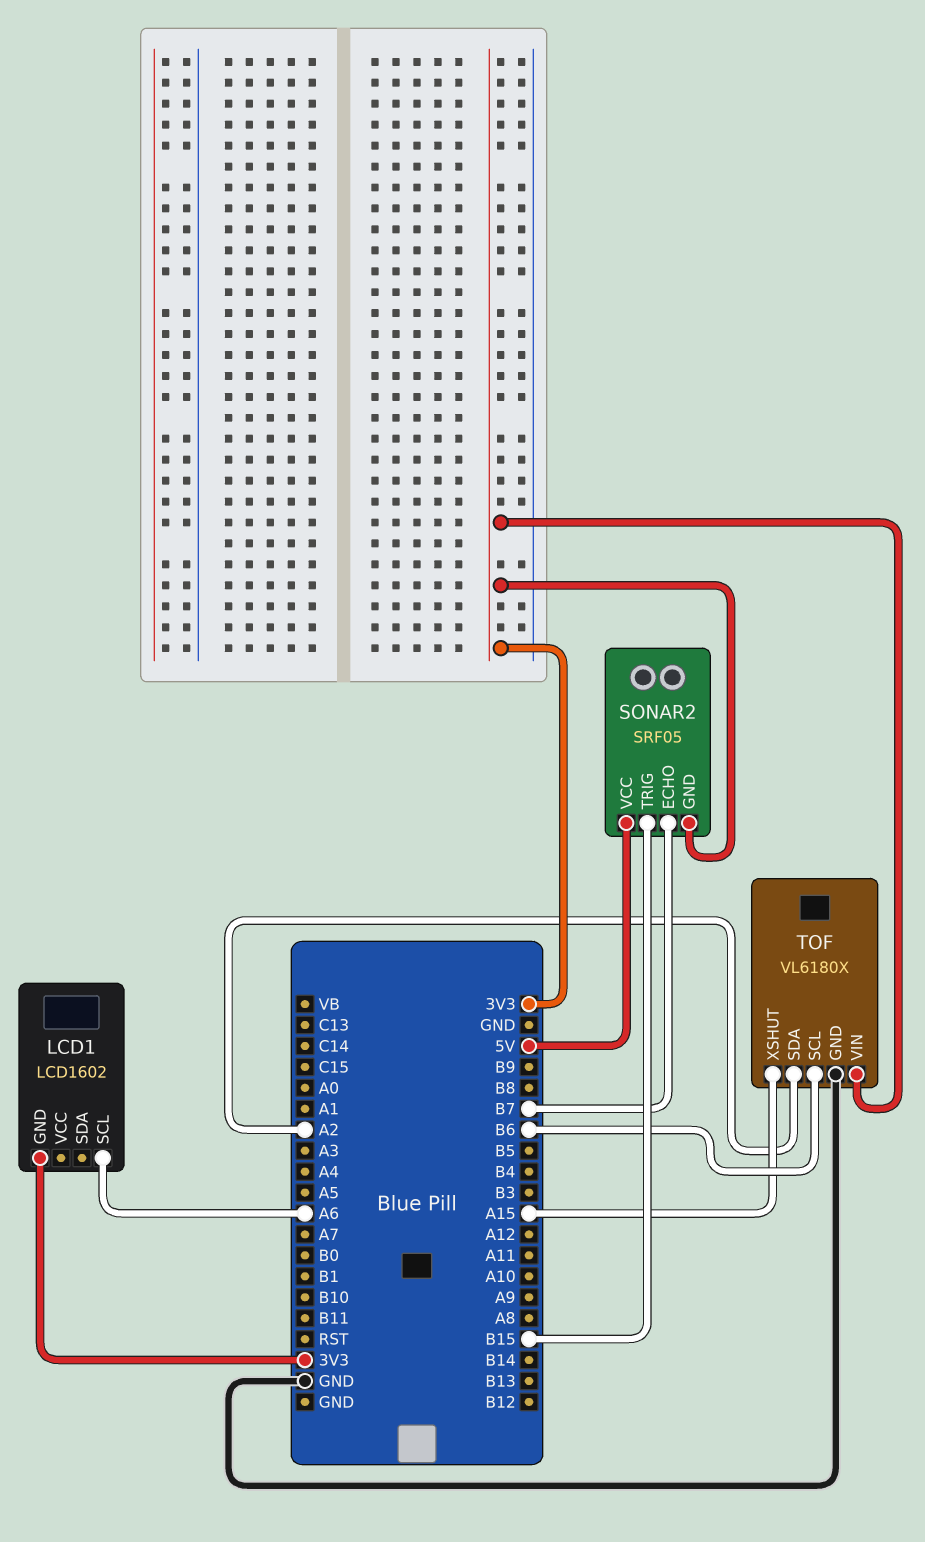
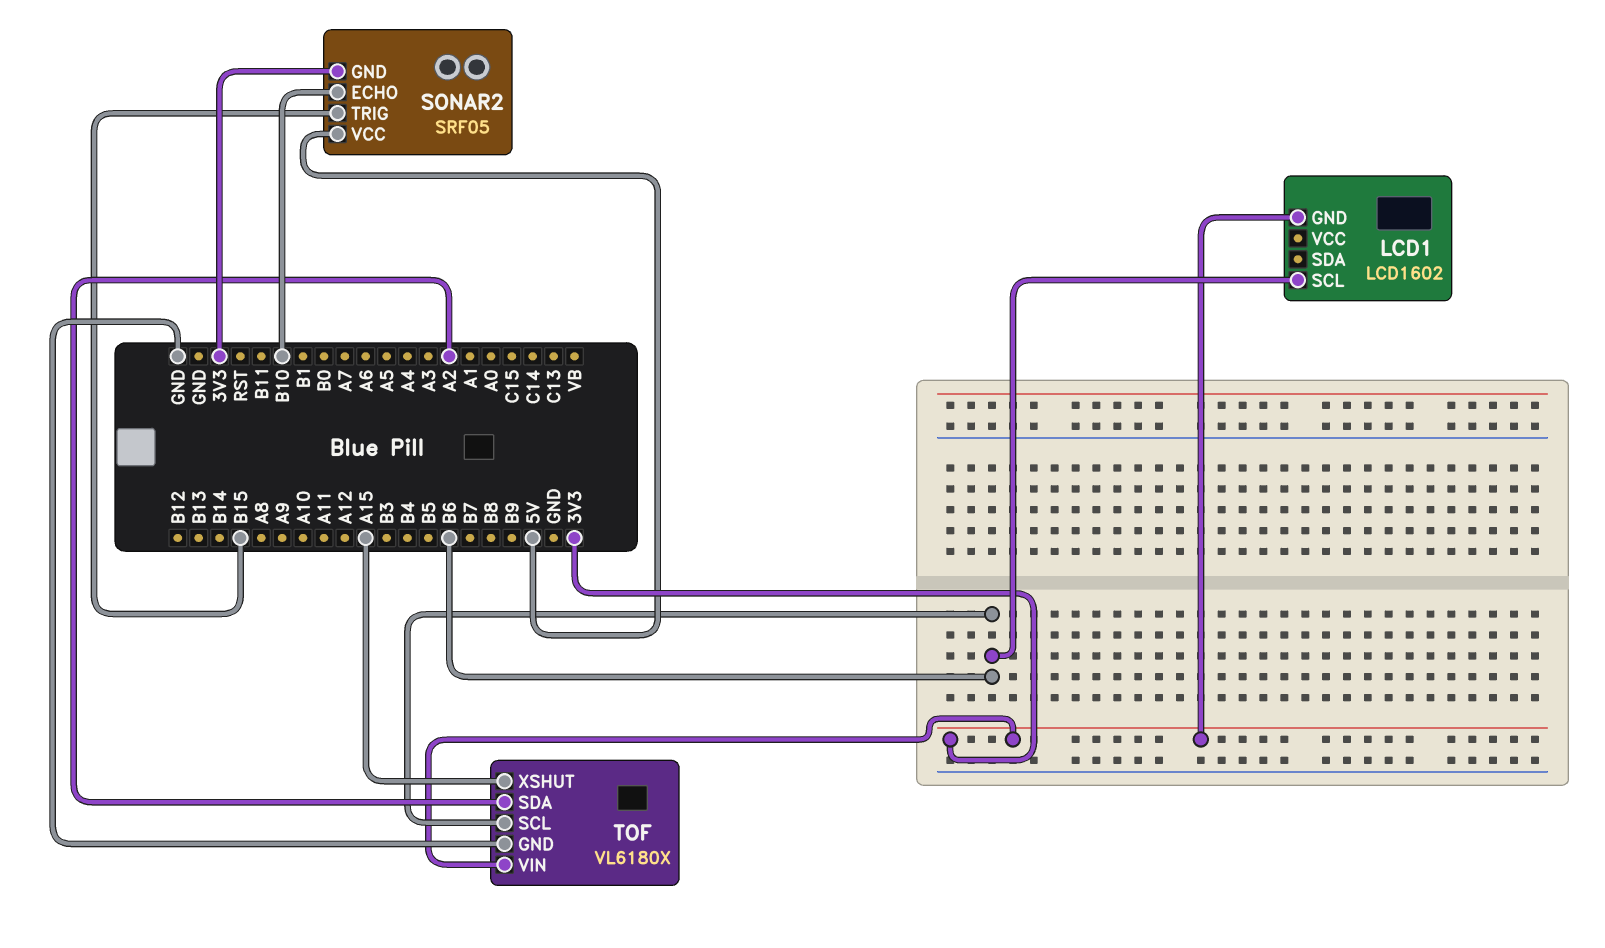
LCD1 pin SCL: A6 -> B6
SONAR2 pin ECHO: B7 -> B10

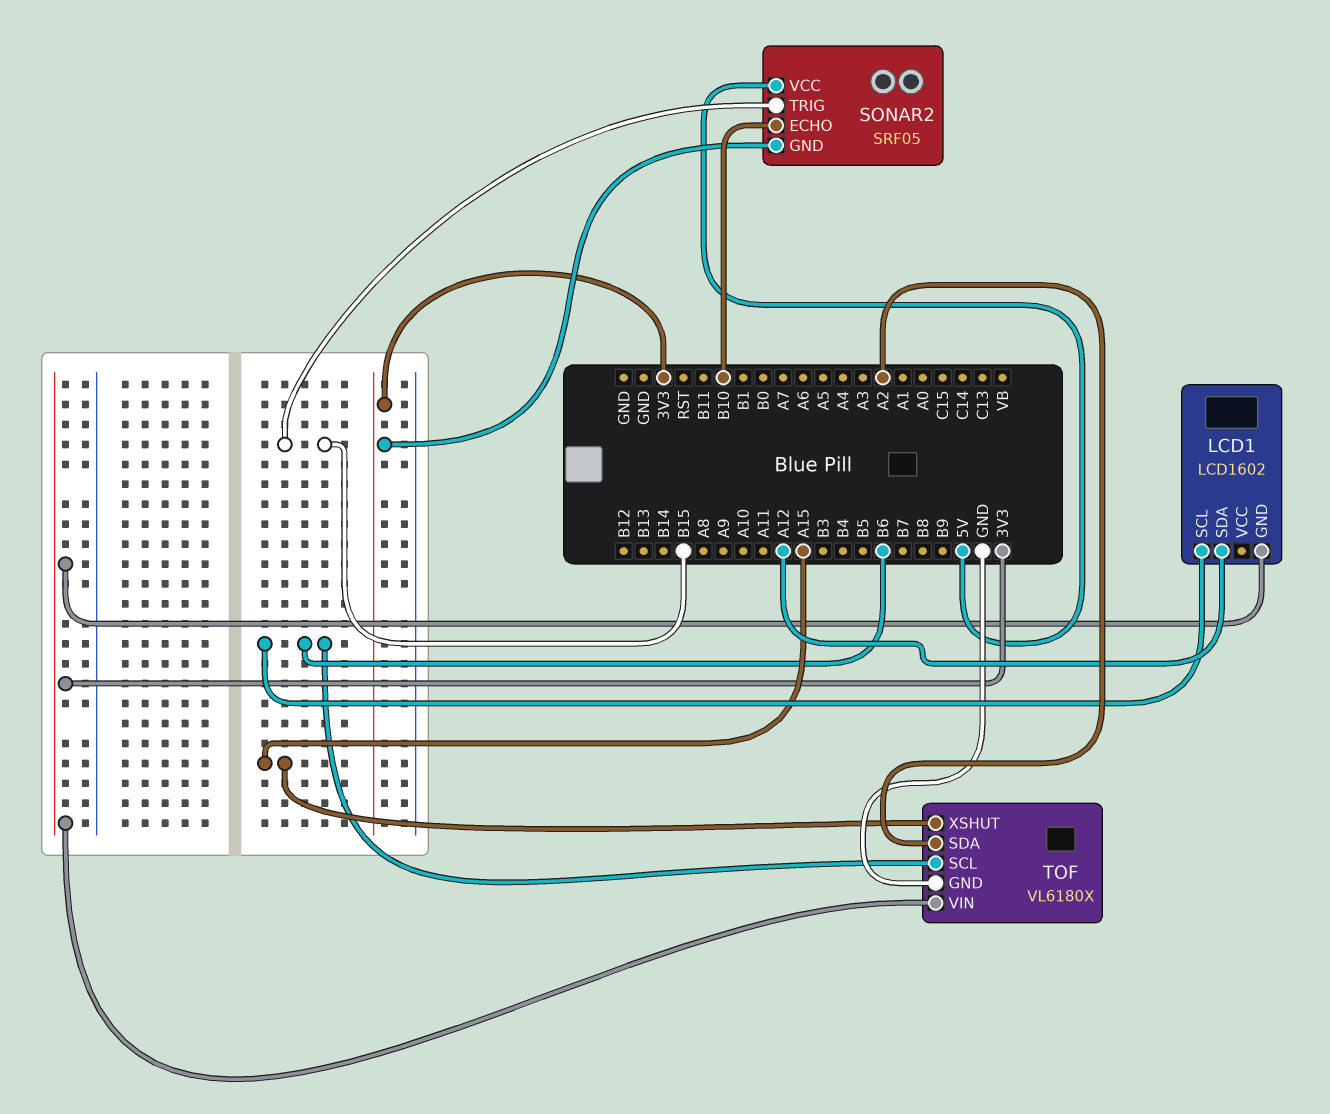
LCD1 pin SDA: none -> A12

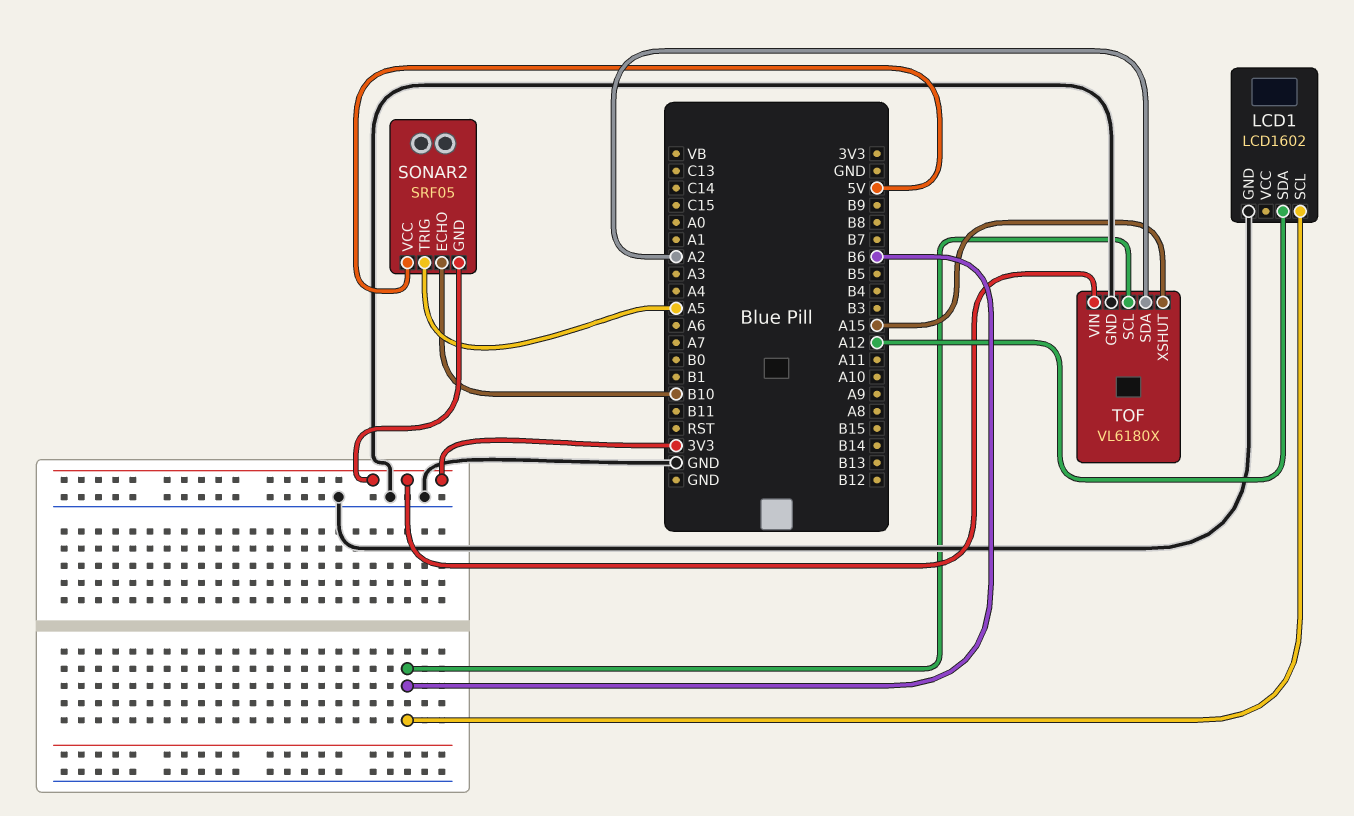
LCD1 pin GND: 3V3 -> GND
SONAR2 pin TRIG: B15 -> A5

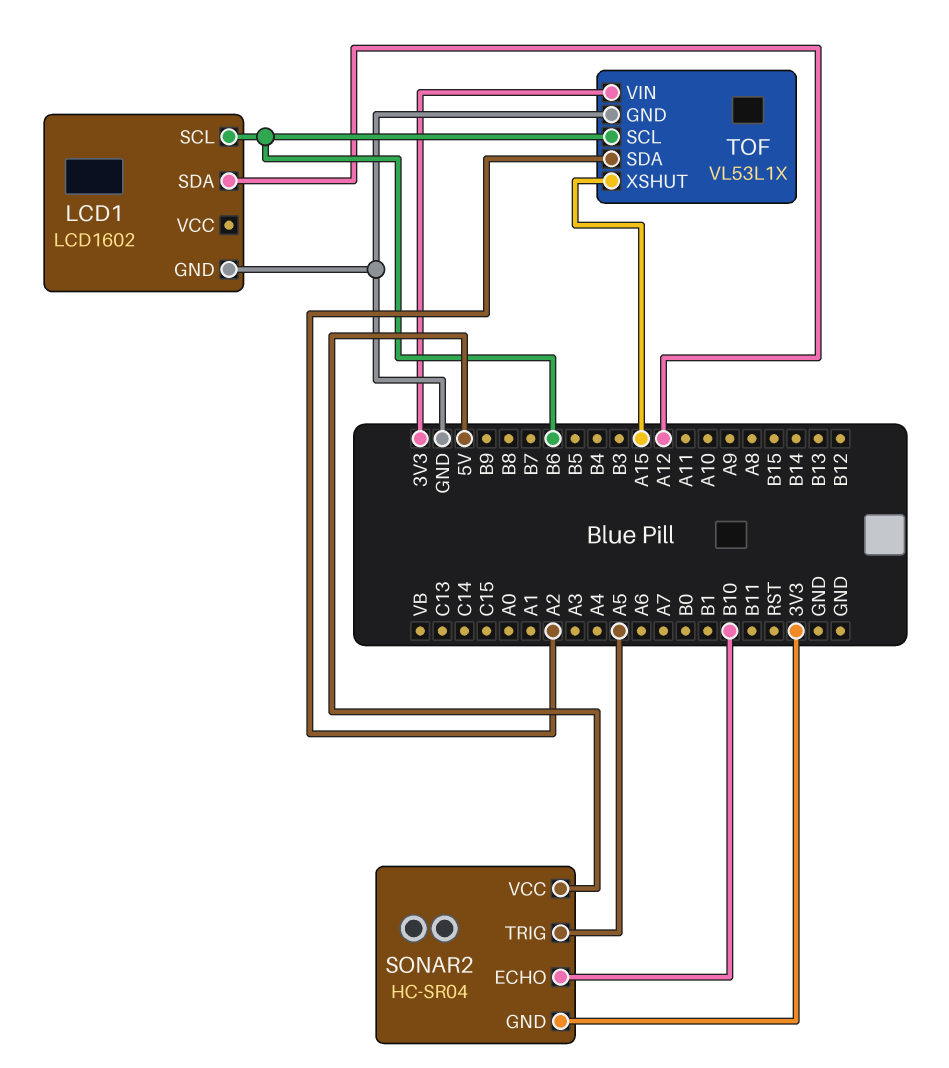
SONAR2: SRF05 -> HC-SR04
TOF: VL6180X -> VL53L1X

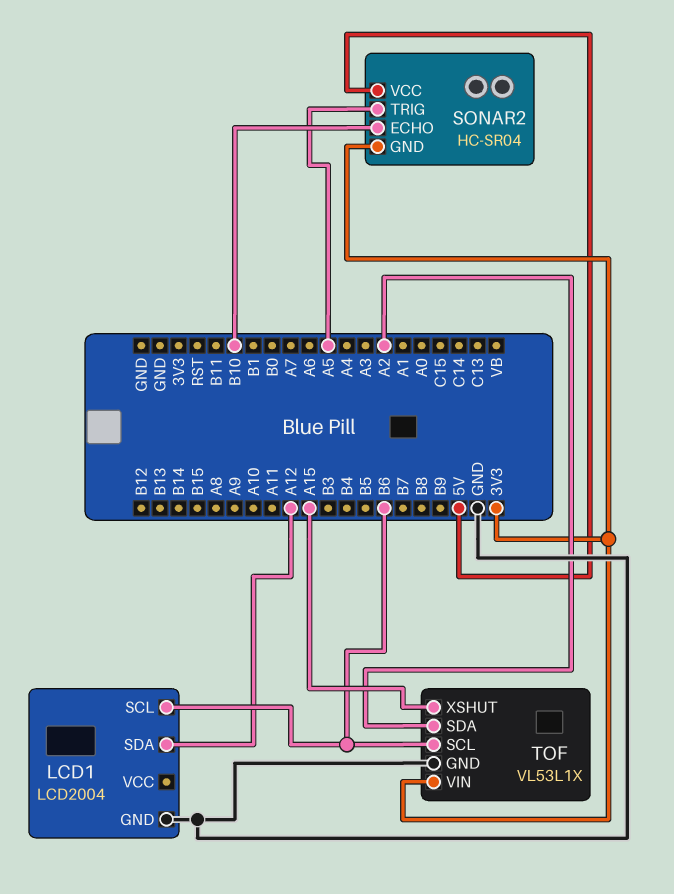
LCD1: LCD1602 -> LCD2004

